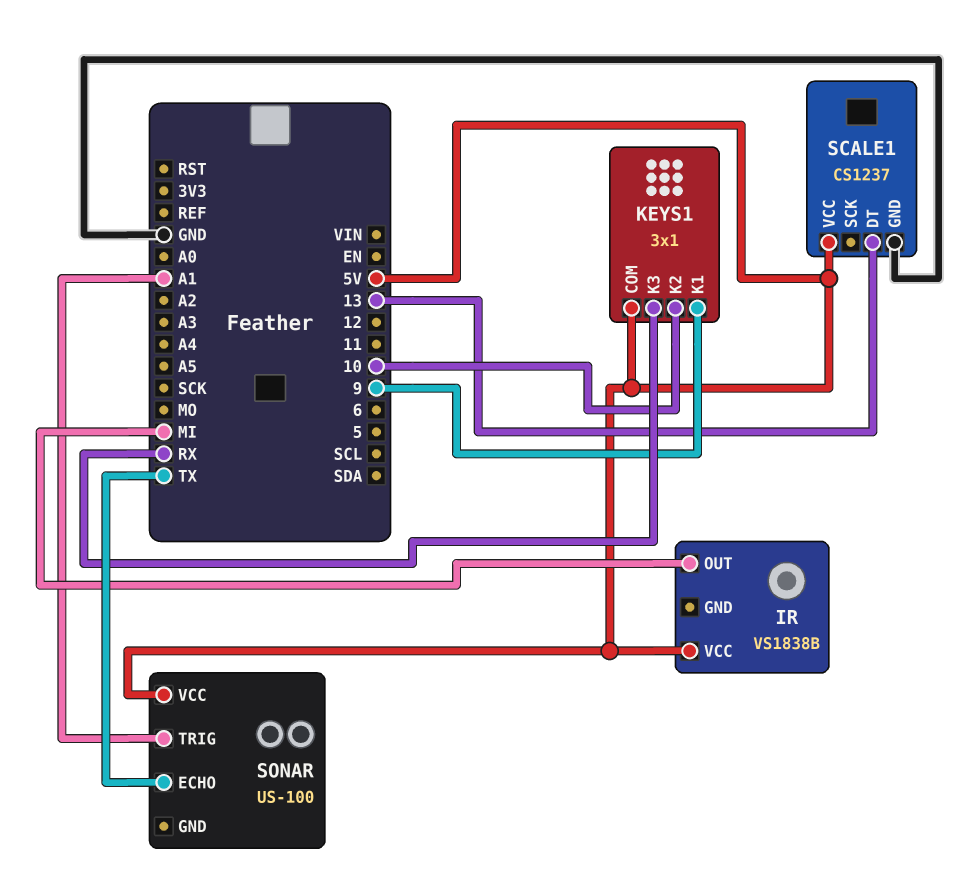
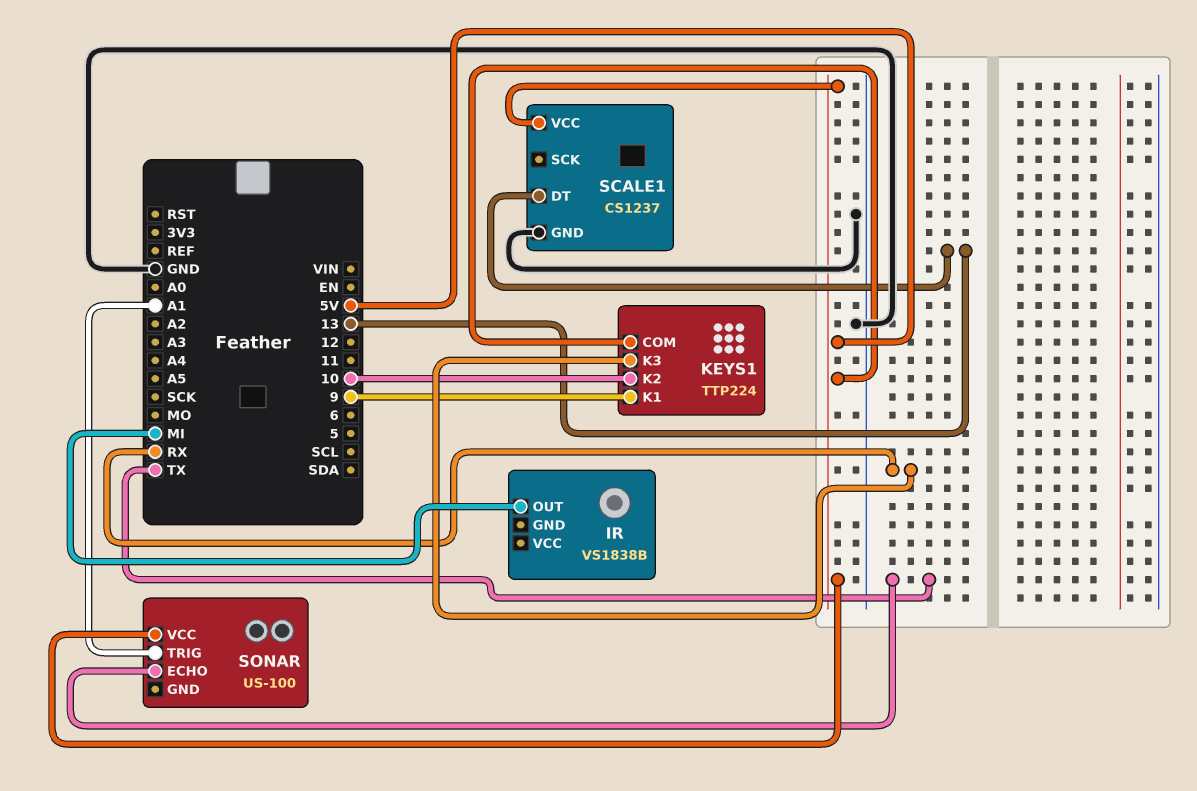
IR pin VCC: 5V -> none
KEYS1: 3x1 -> TTP224

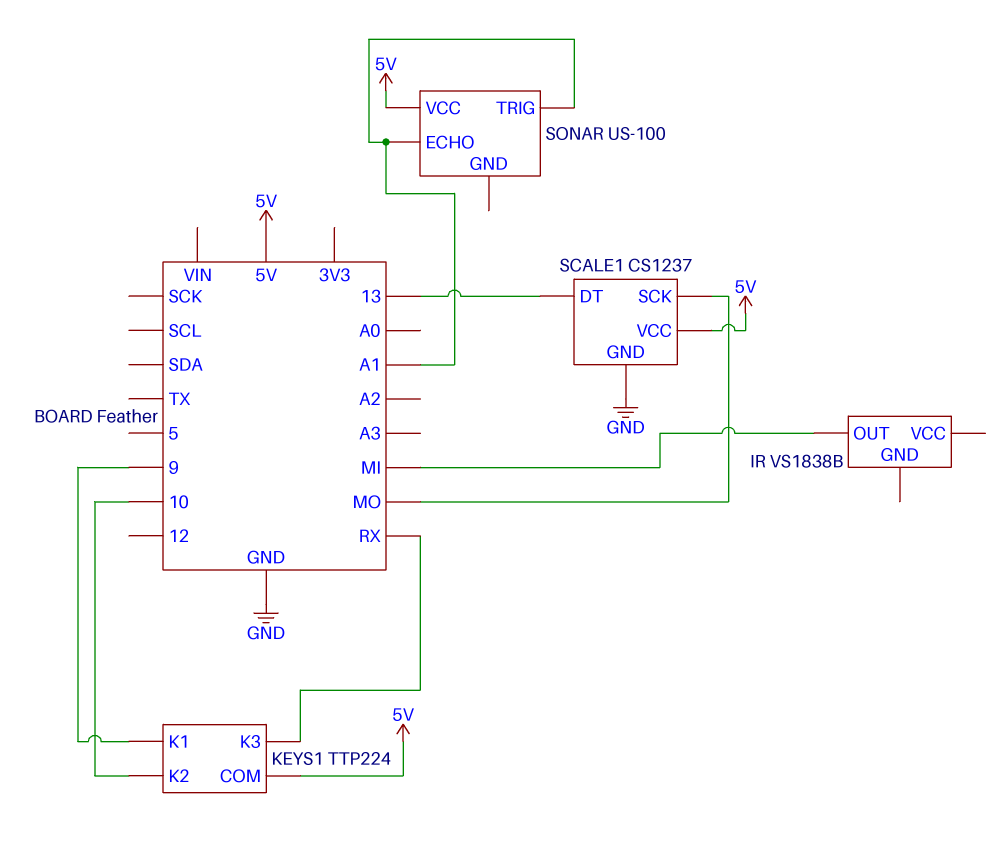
SCALE1 pin SCK: none -> MO
SONAR pin ECHO: TX -> A1

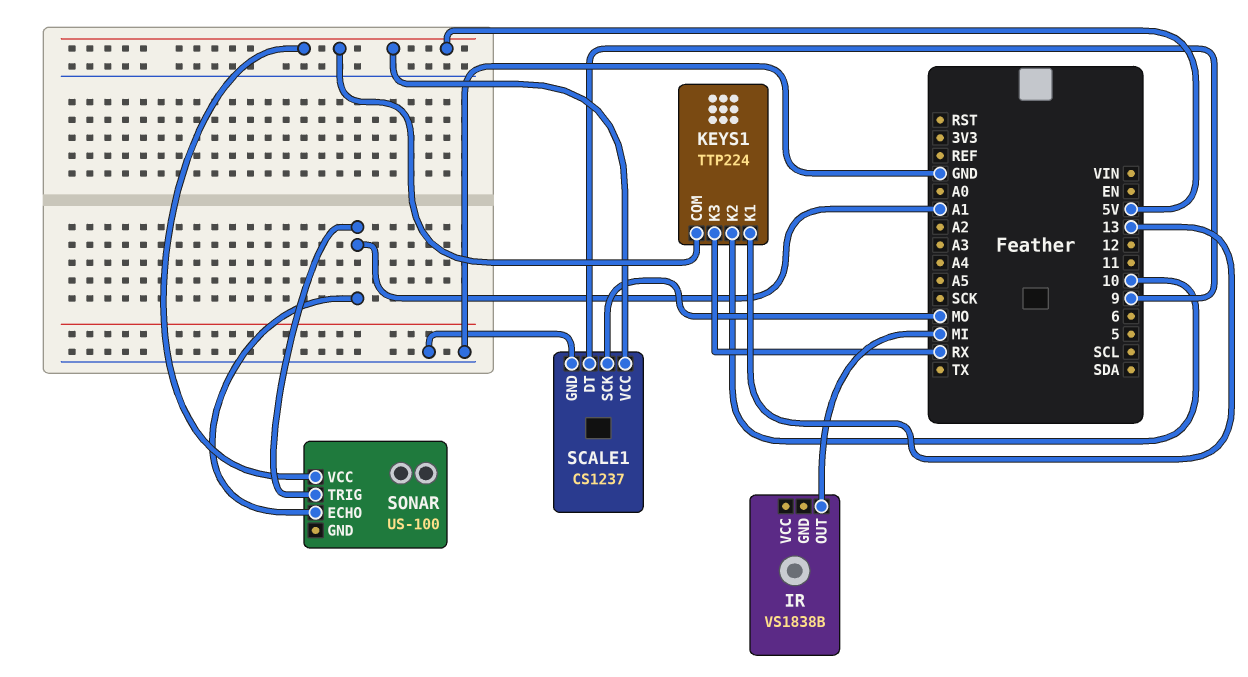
KEYS1 pin K1: 9 -> 13
SCALE1 pin DT: 13 -> 9

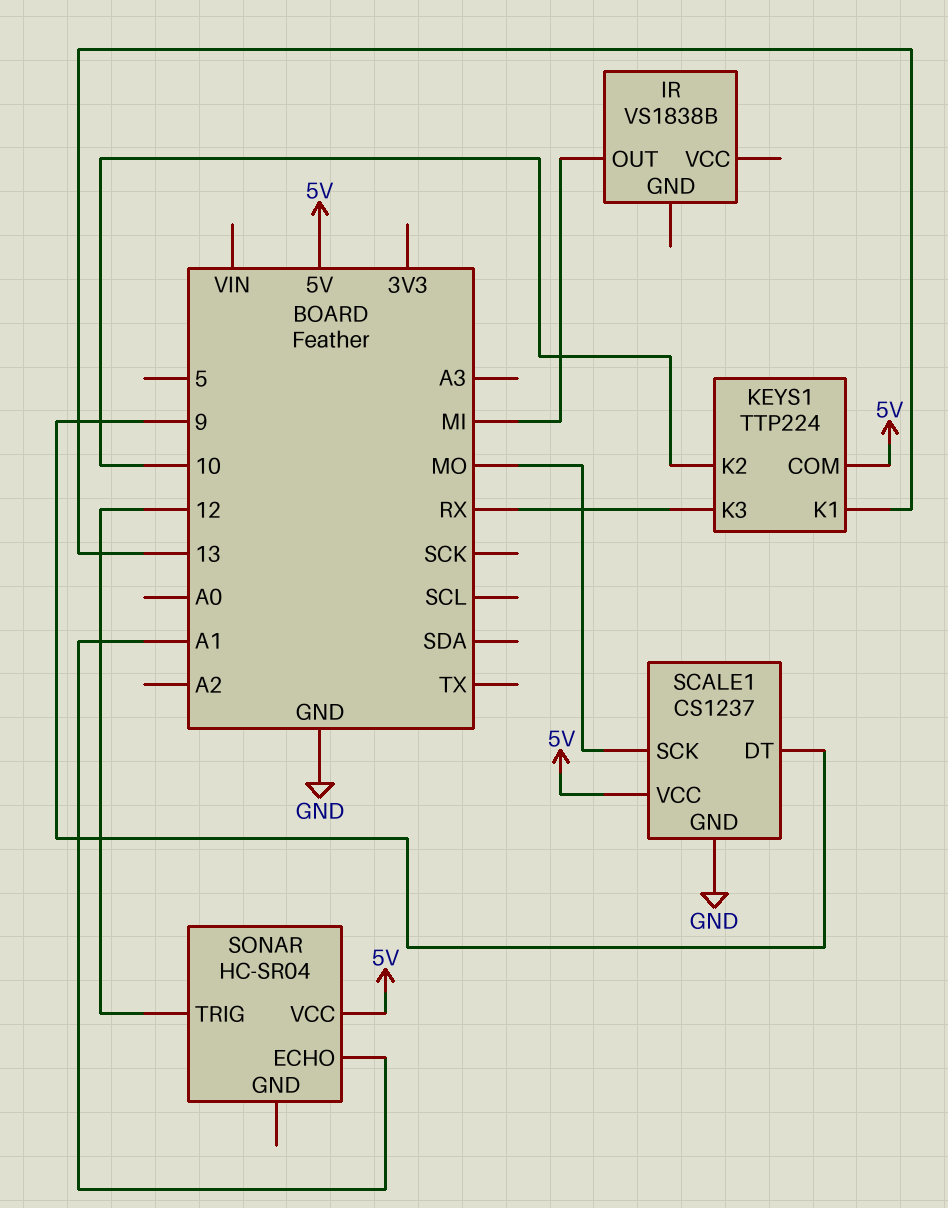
SONAR: US-100 -> HC-SR04
SONAR pin TRIG: A1 -> 12

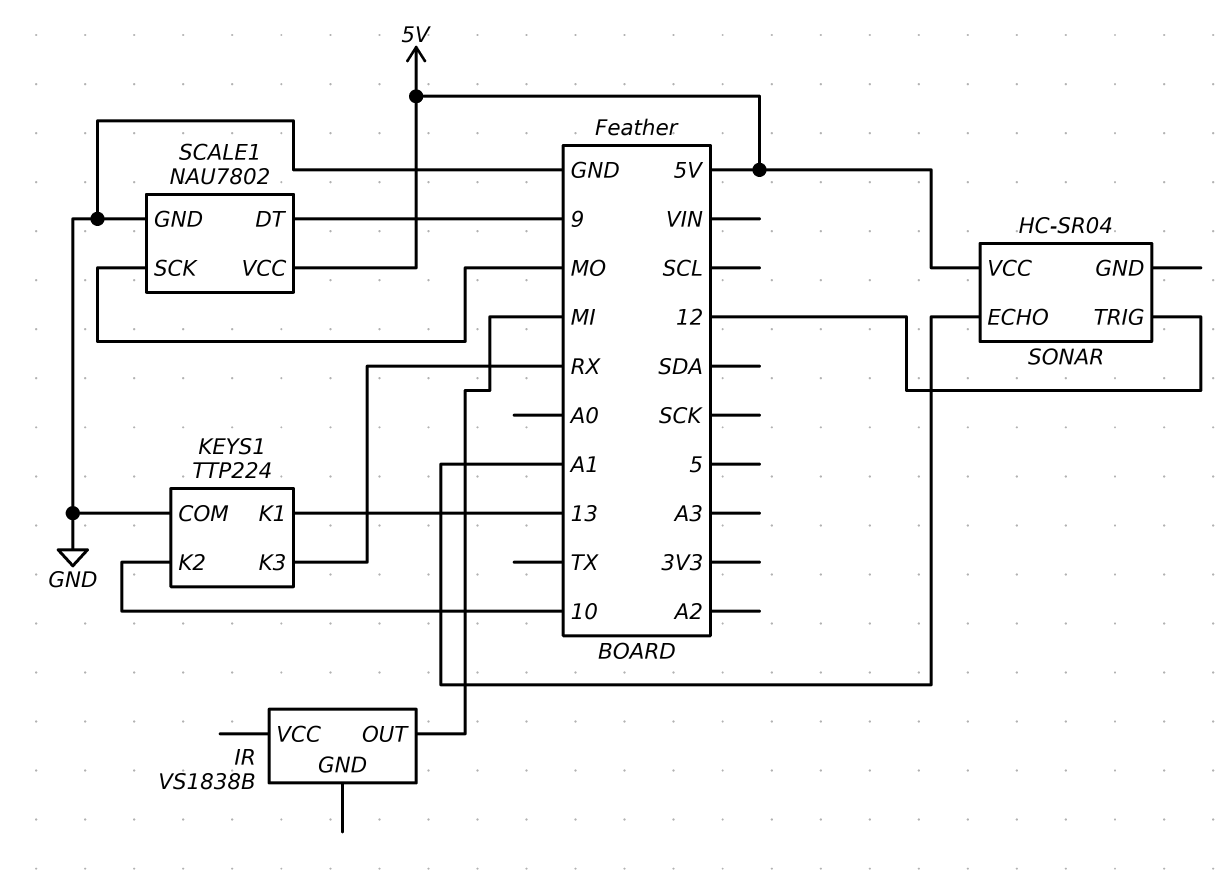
KEYS1 pin COM: 5V -> GND
SCALE1: CS1237 -> NAU7802

